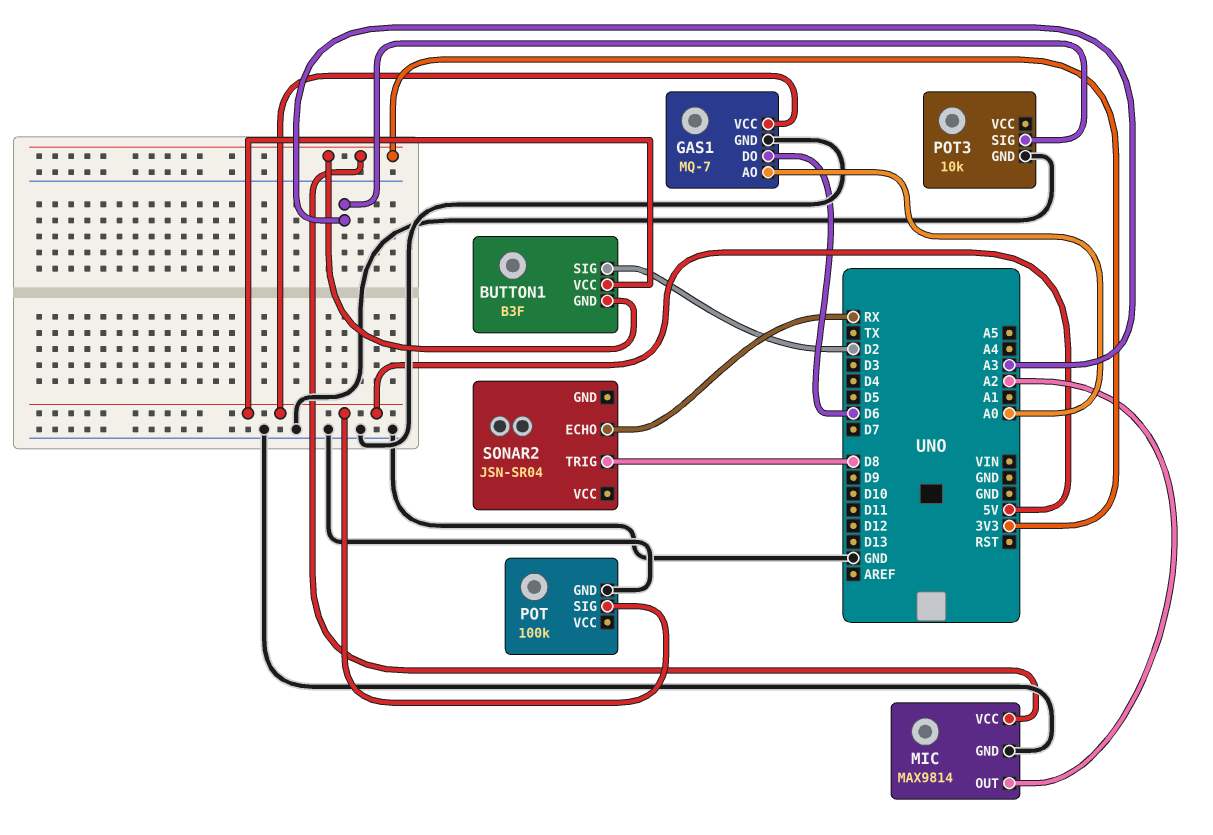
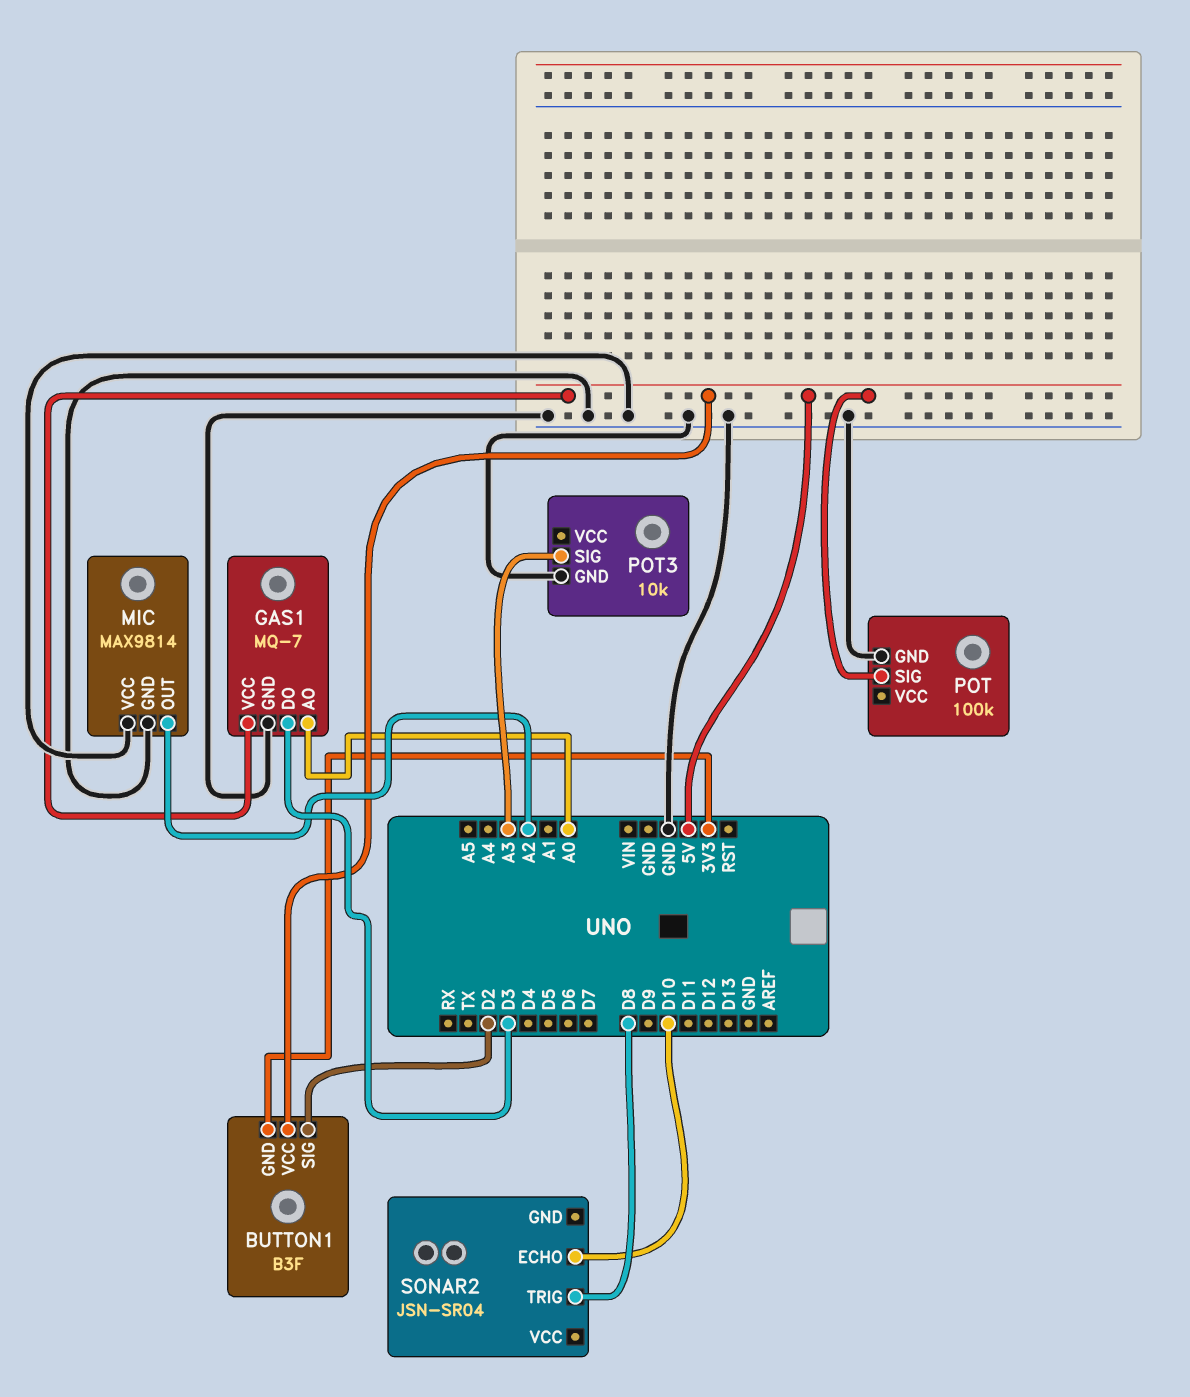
GAS1 pin DO: D6 -> D3
MIC pin VCC: 3V3 -> GND
SONAR2 pin ECHO: RX -> D10

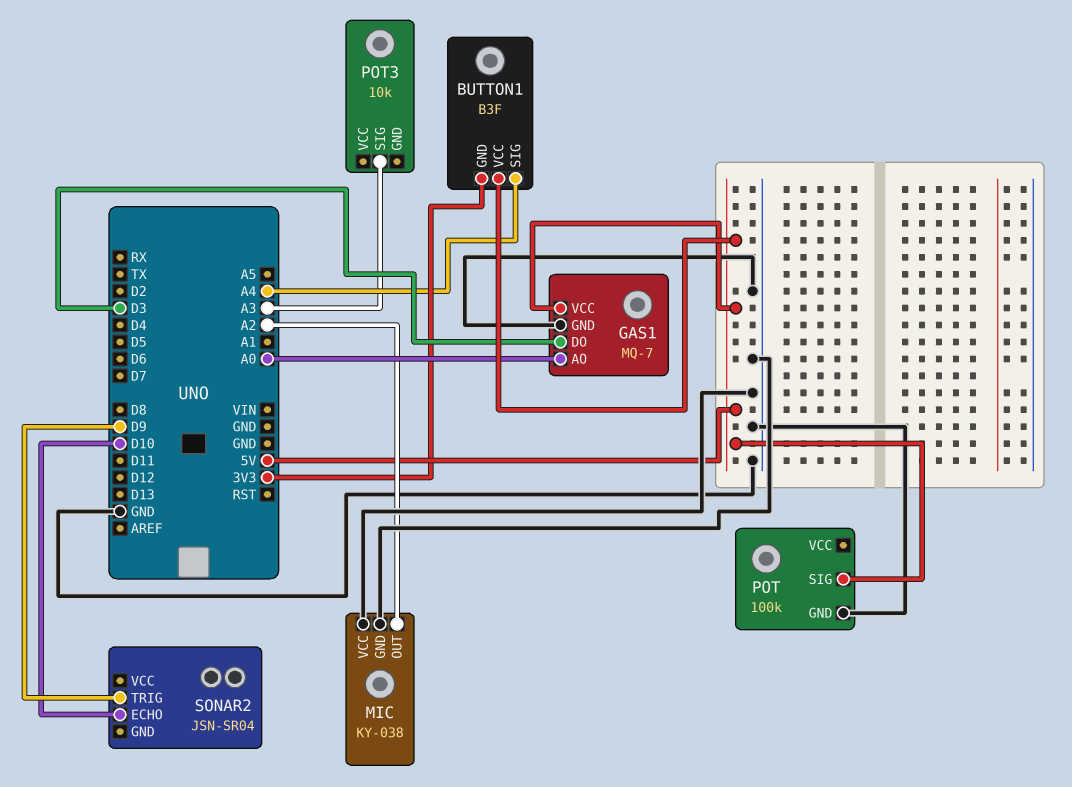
BUTTON1 pin SIG: D2 -> A4
MIC: MAX9814 -> KY-038
POT3 pin GND: GND -> none
SONAR2 pin TRIG: D8 -> D9

